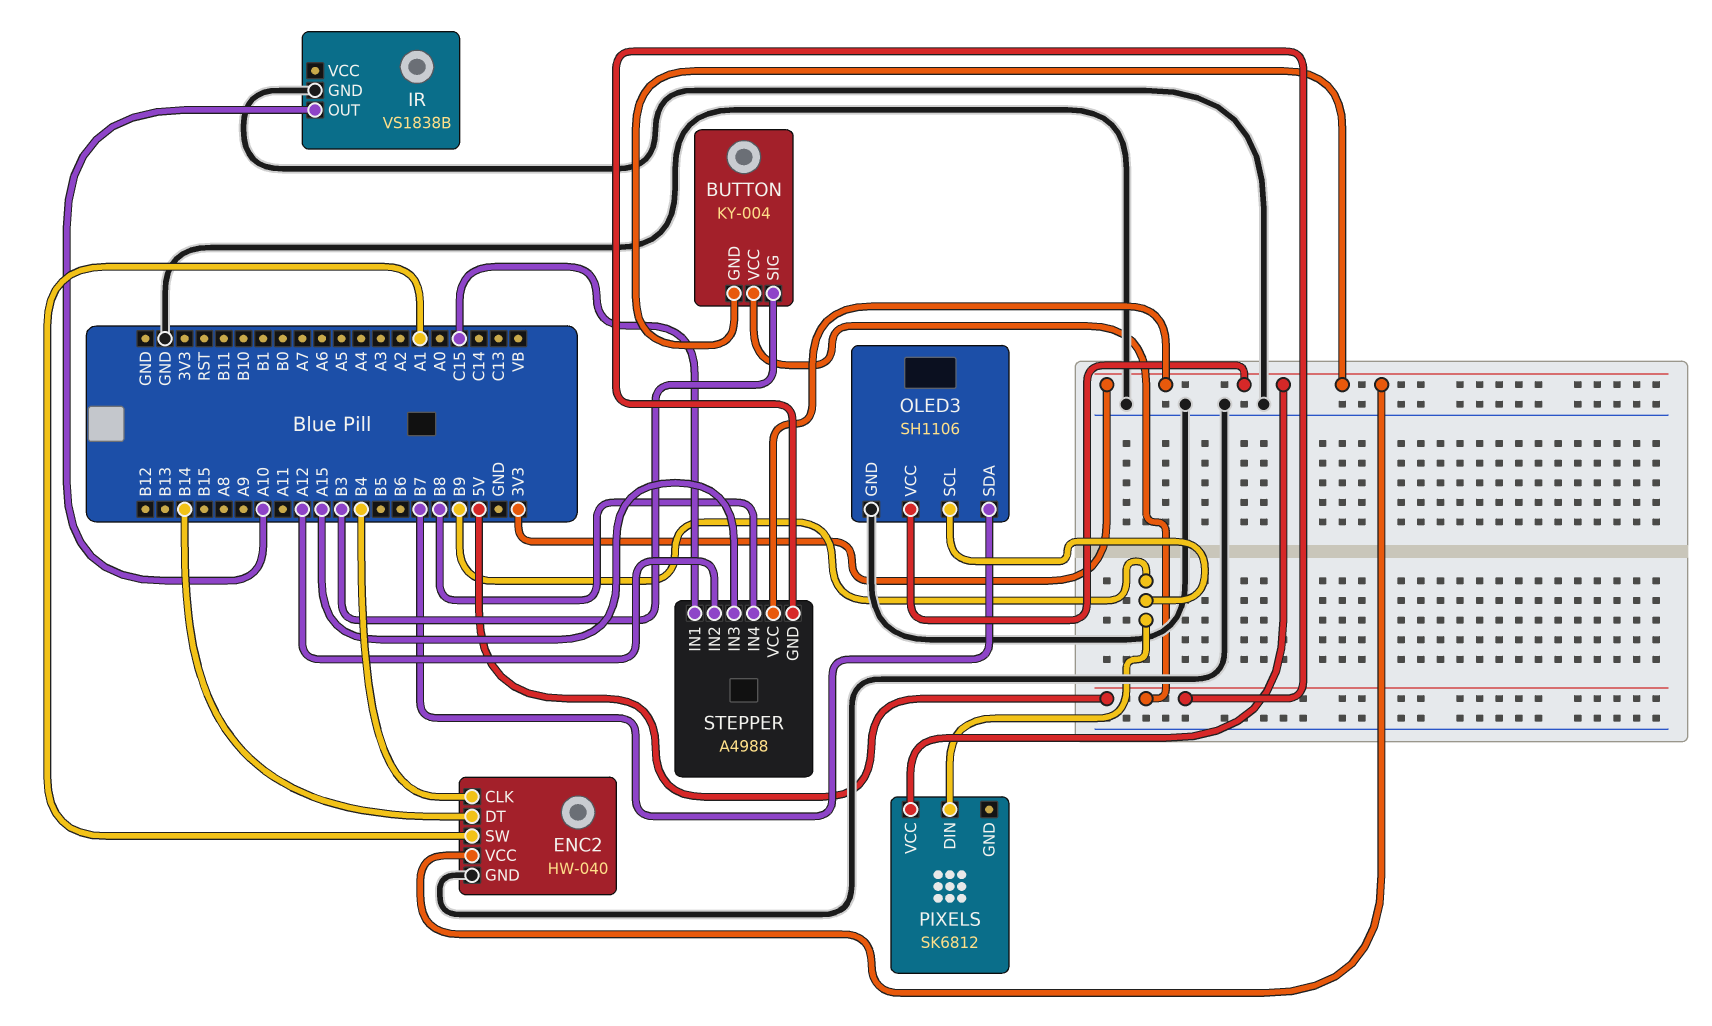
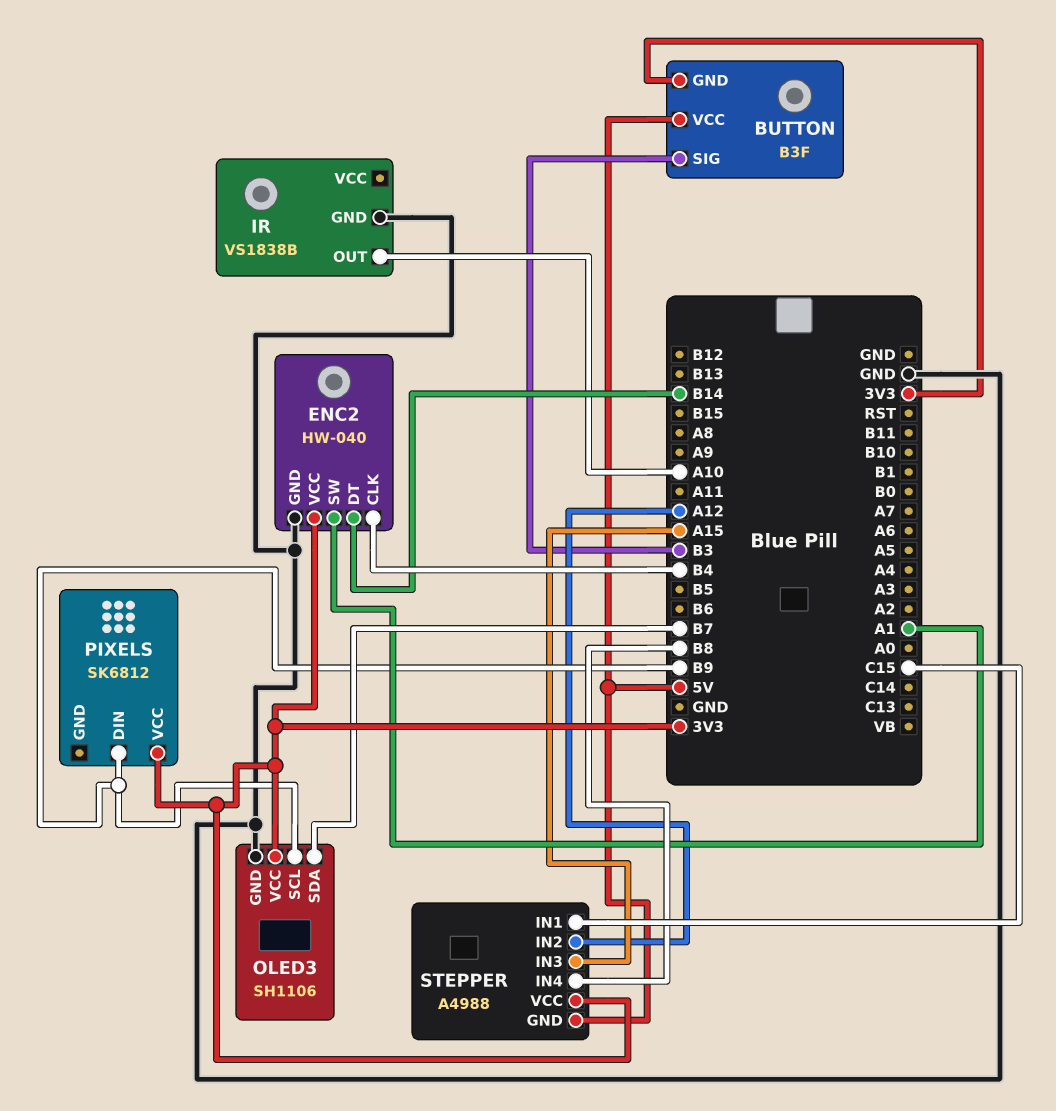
BUTTON: KY-004 -> B3F

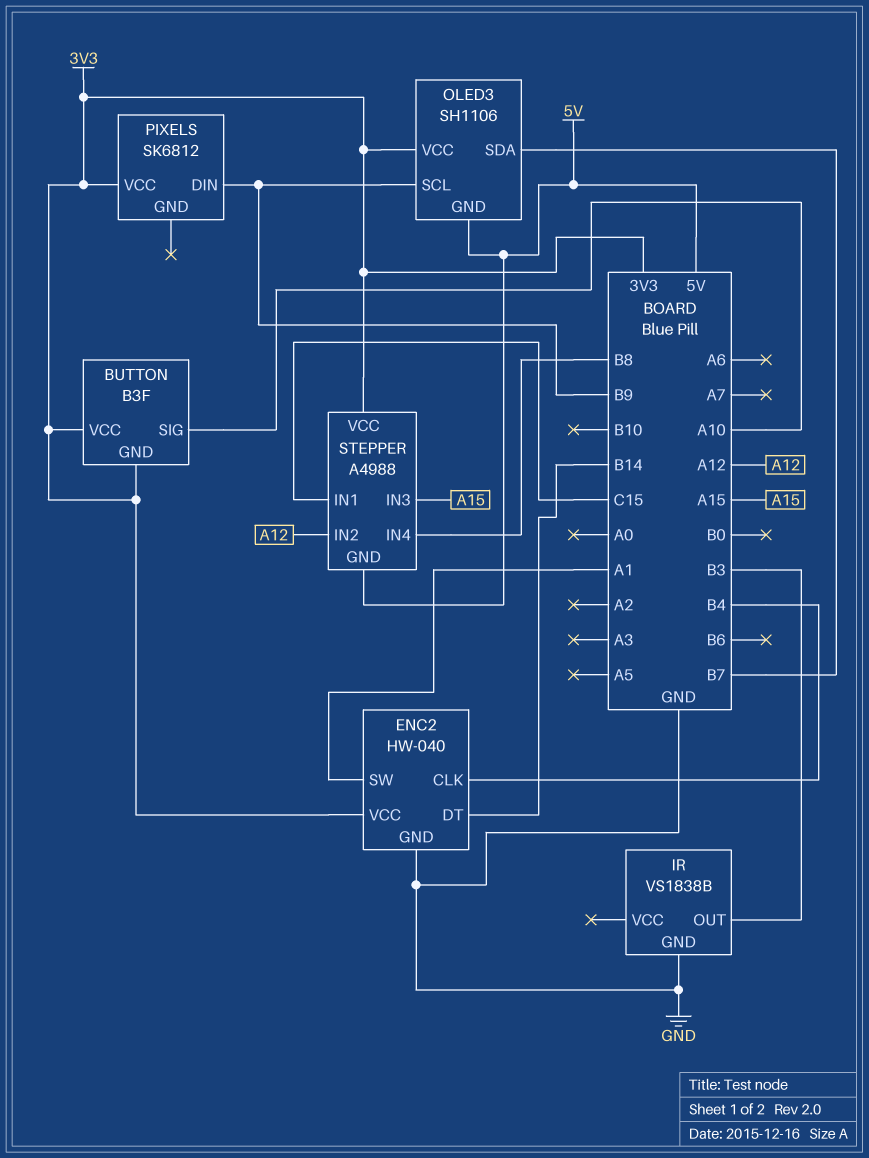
BUTTON pin SIG: B3 -> A10
BUTTON pin VCC: 5V -> 3V3
IR pin OUT: A10 -> B3
OLED3 pin GND: GND -> 5V

